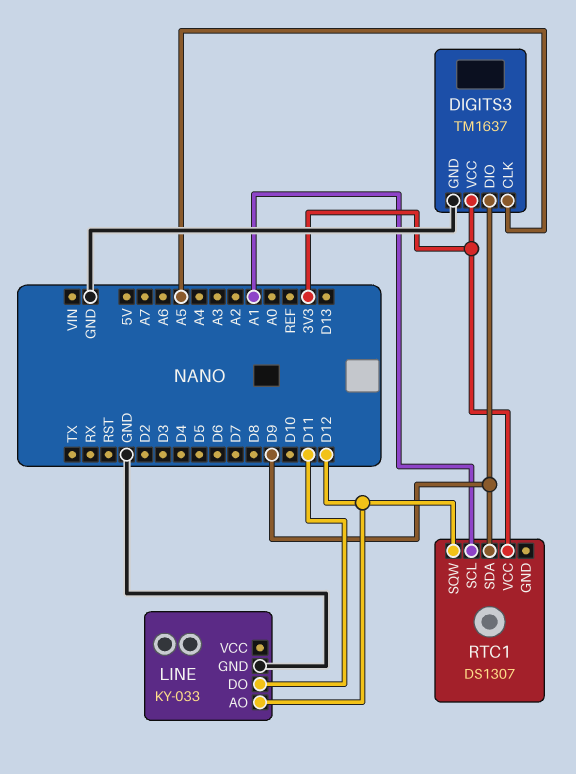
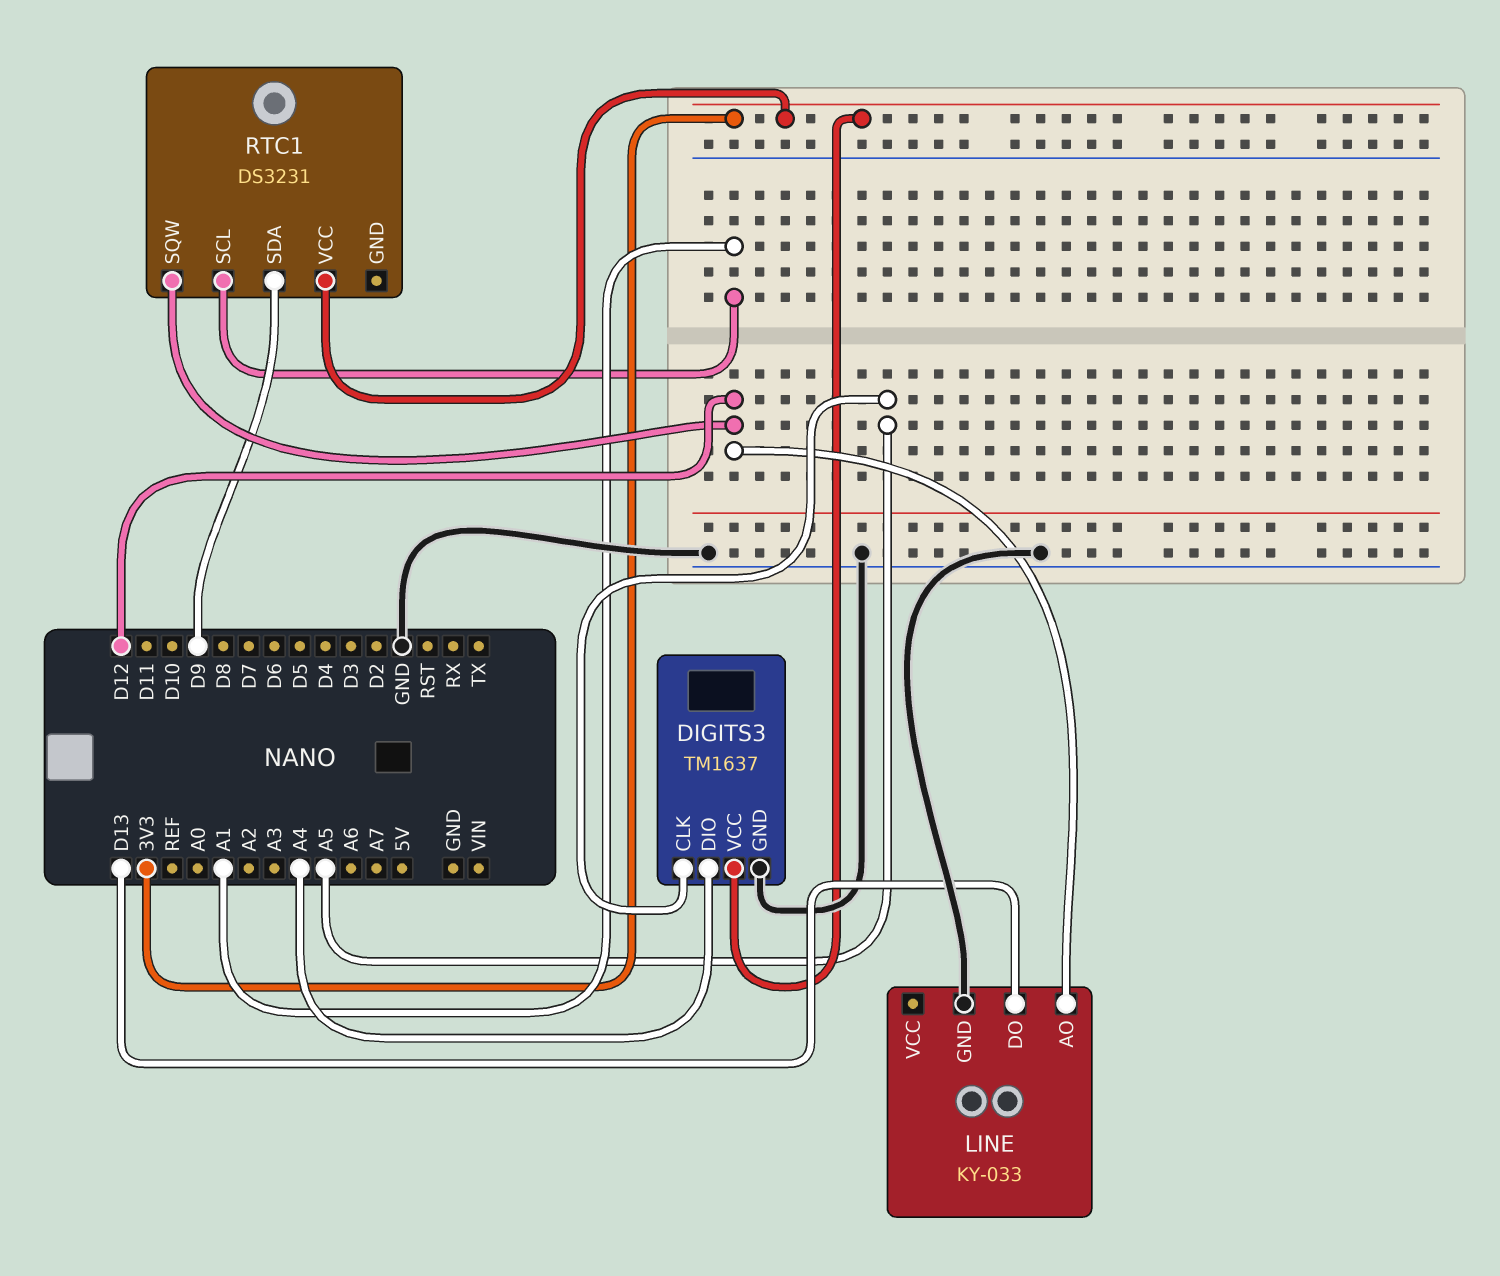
DIGITS3 pin DIO: D9 -> A4
LINE pin DO: D11 -> D13
RTC1: DS1307 -> DS3231

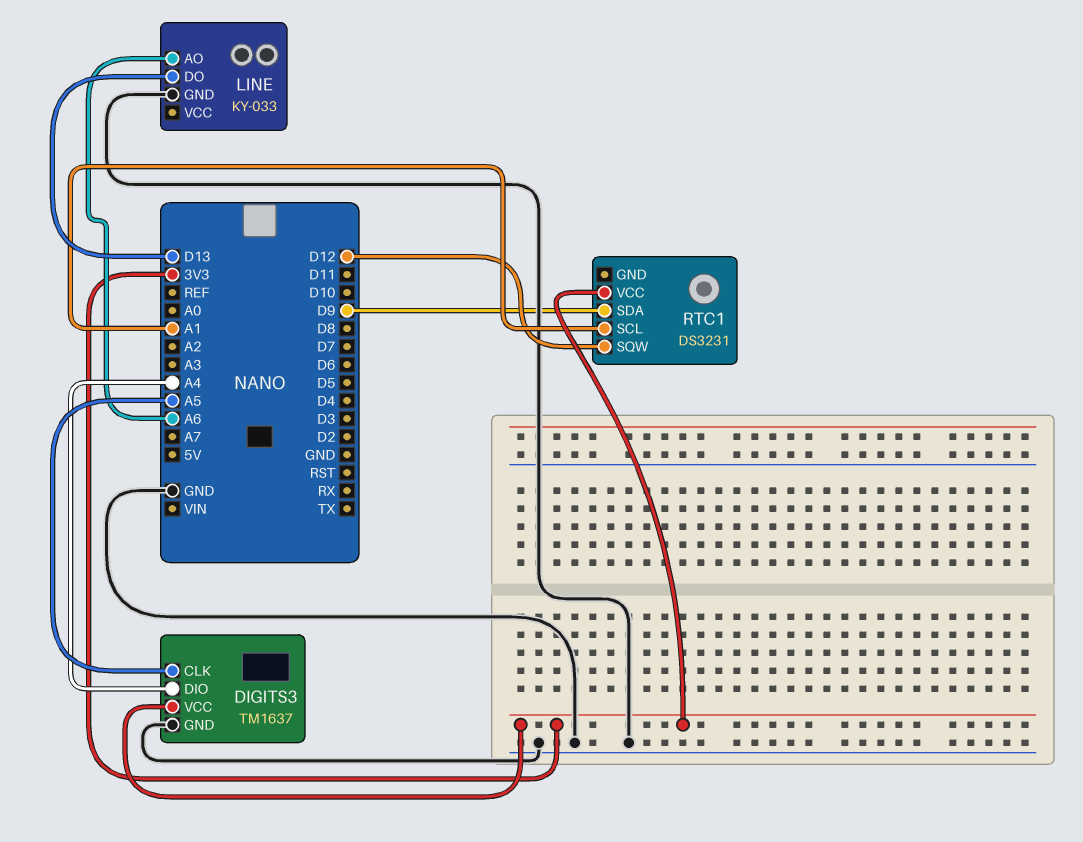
LINE pin AO: D12 -> A6

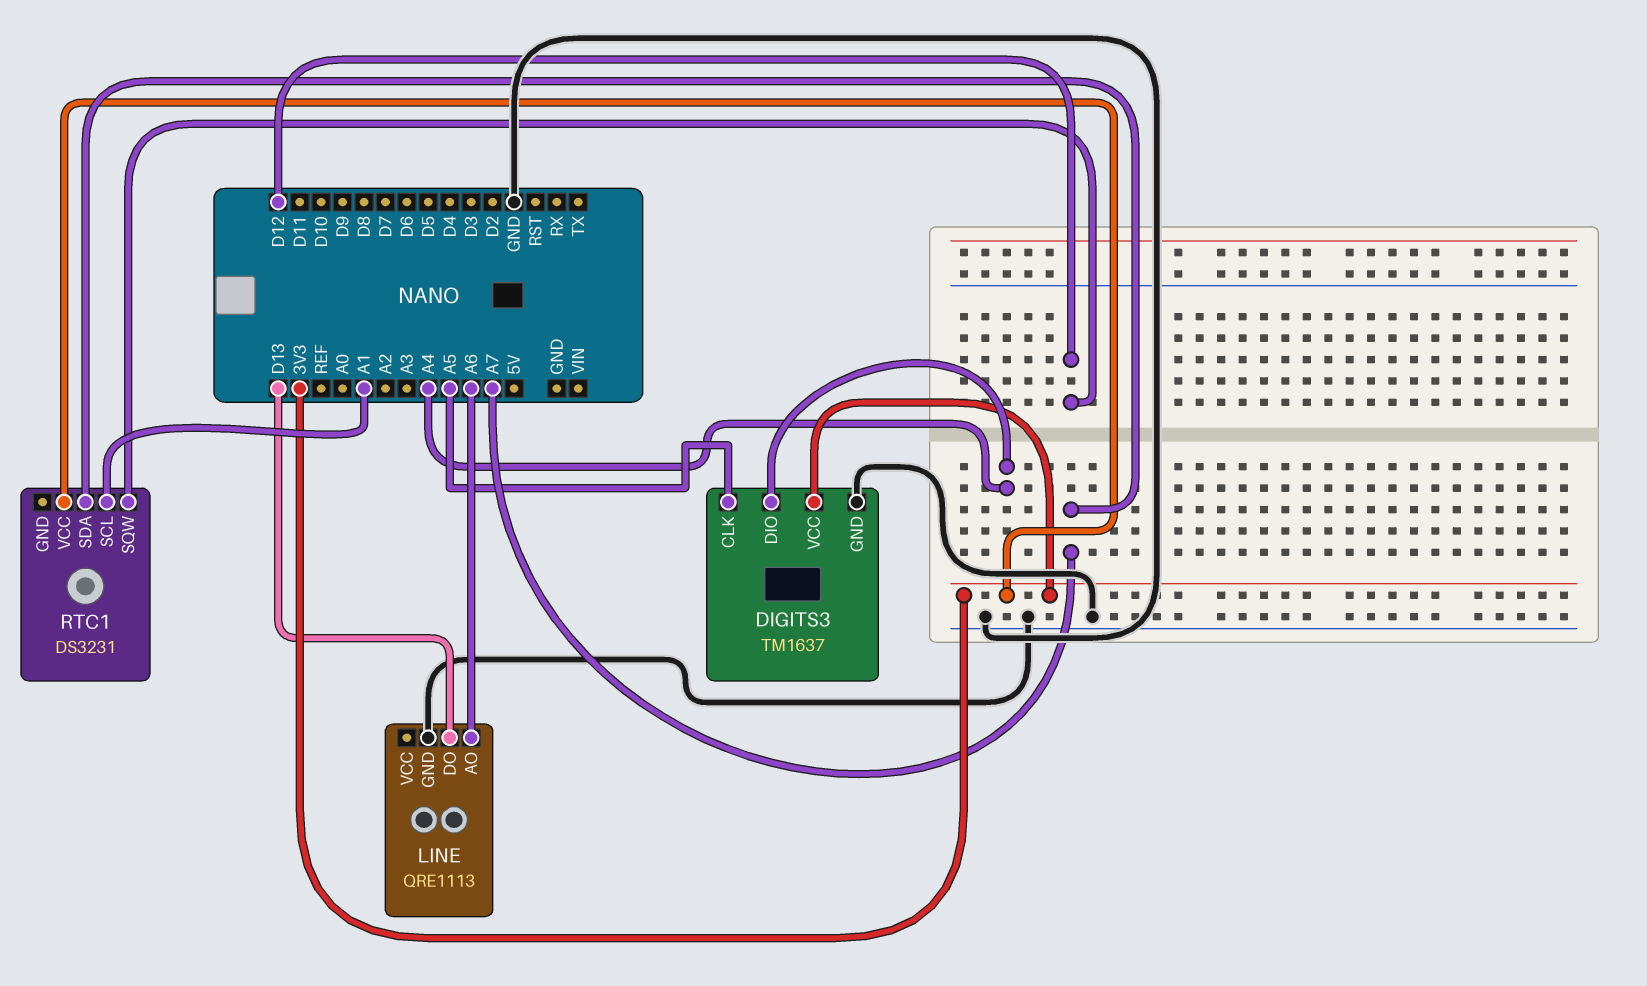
LINE: KY-033 -> QRE1113
RTC1 pin SDA: D9 -> A7

